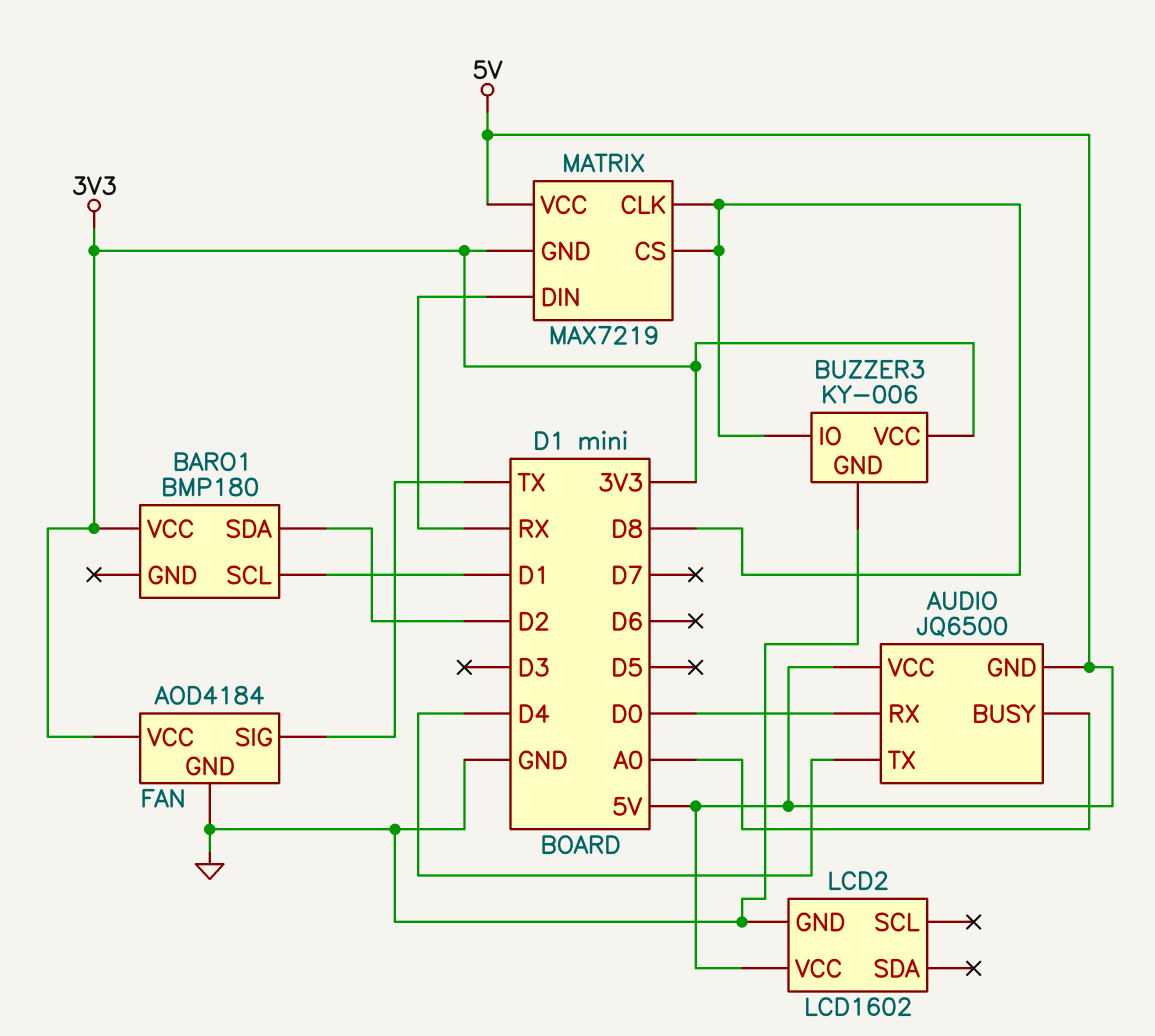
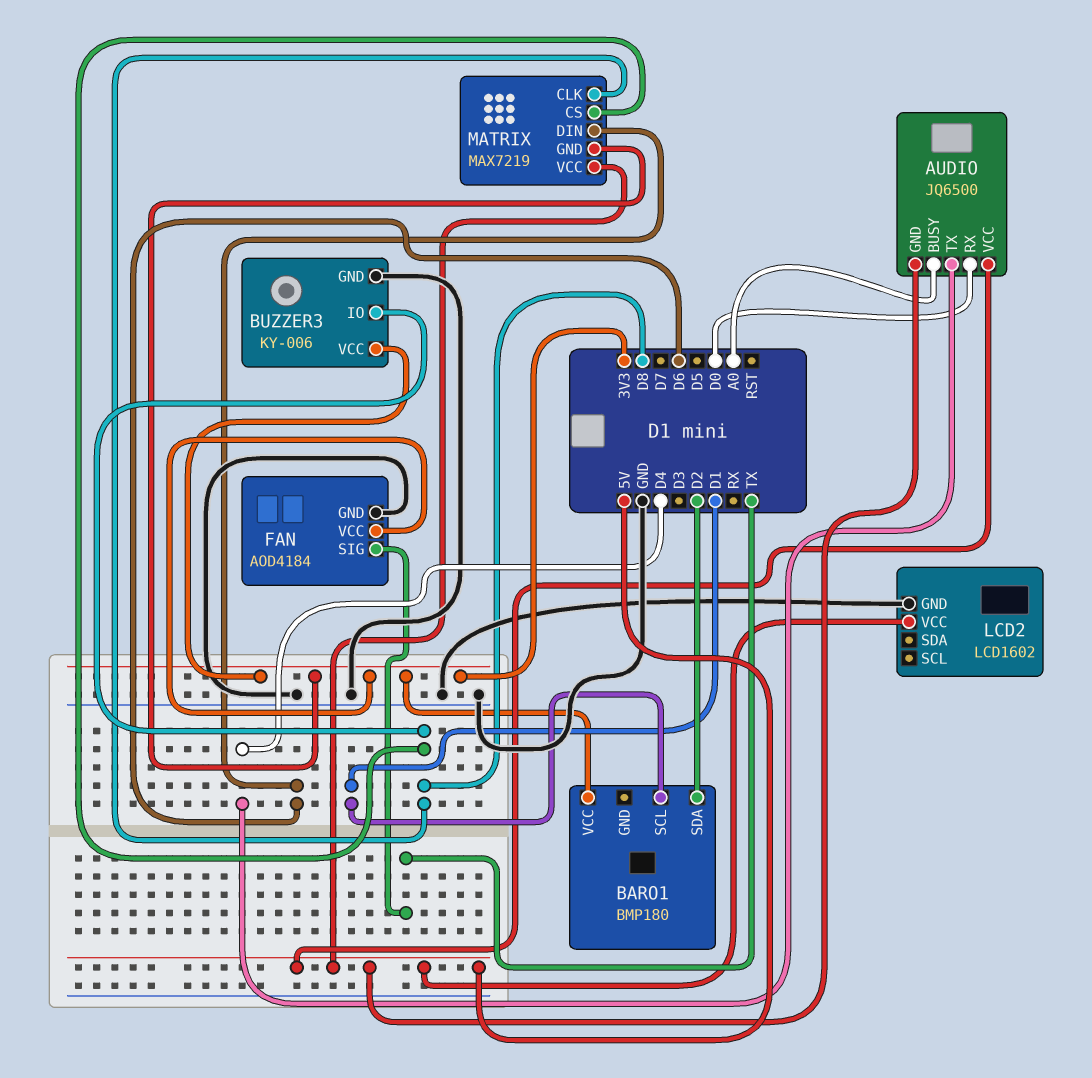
MATRIX pin DIN: RX -> D6

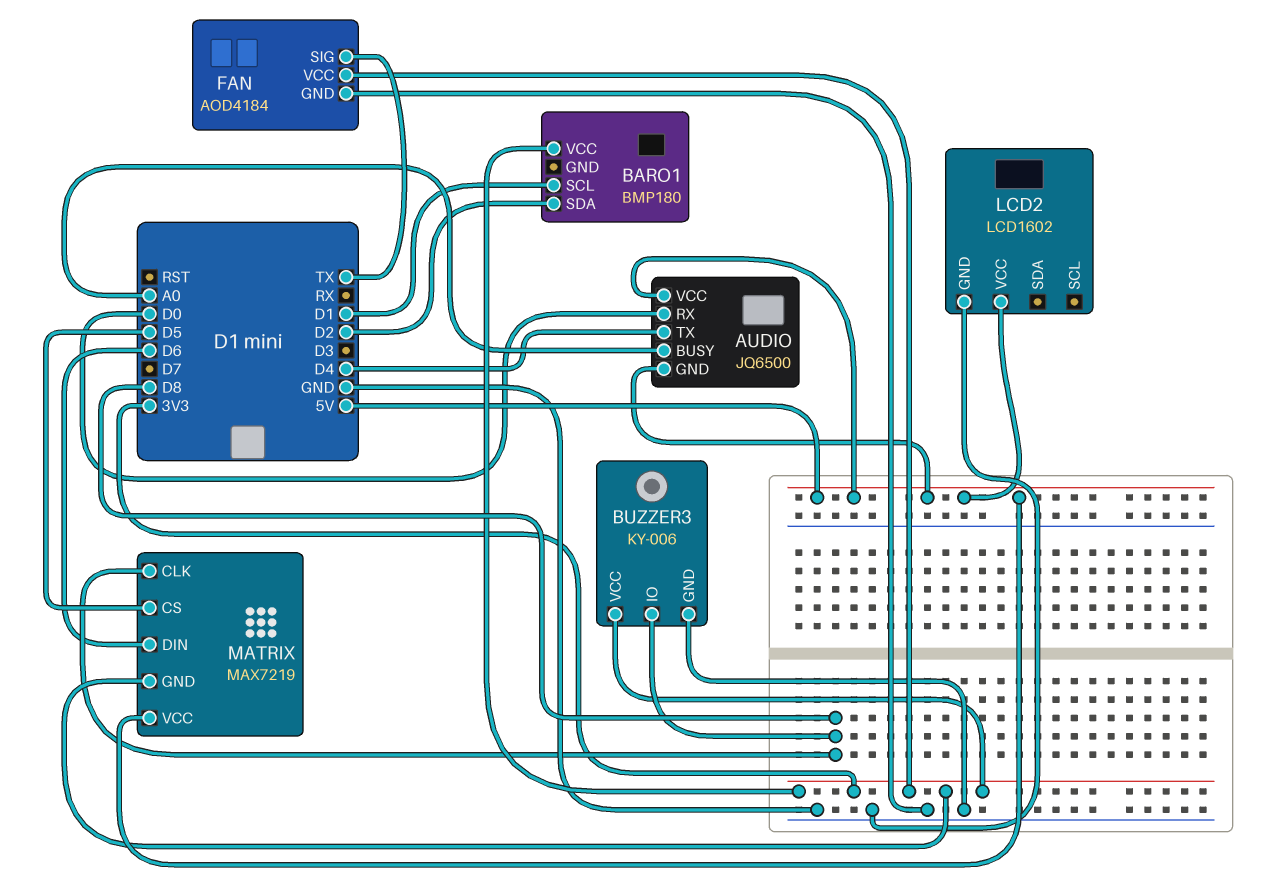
MATRIX pin CS: D8 -> D5

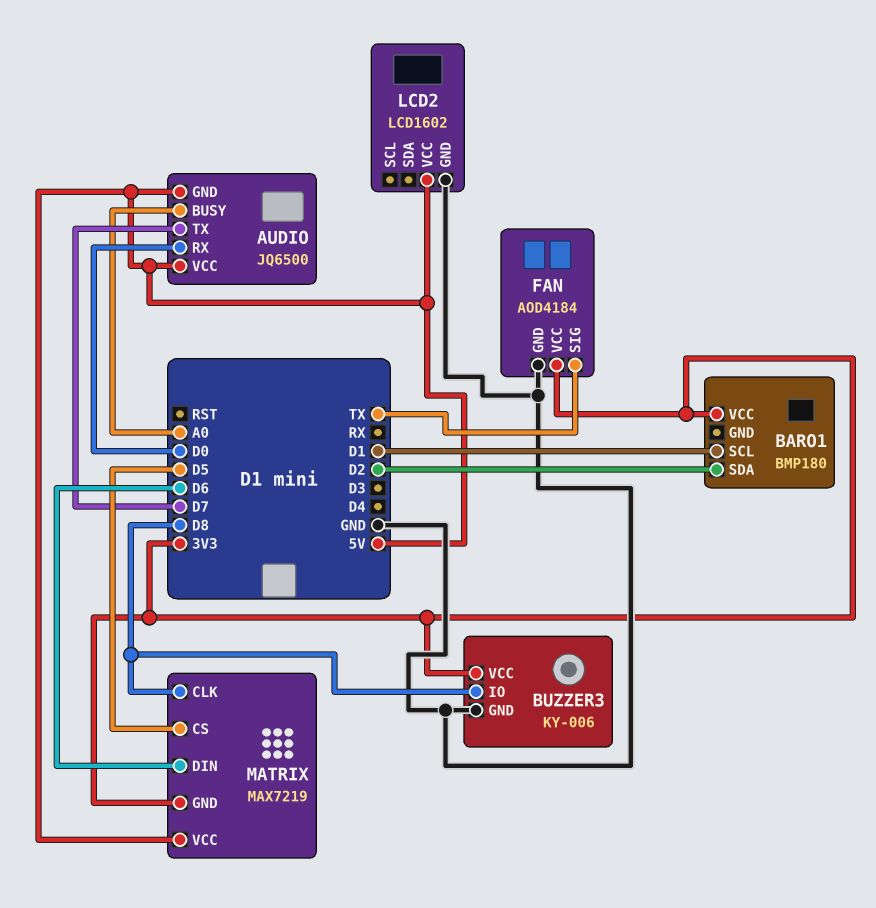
AUDIO pin TX: D4 -> D7

